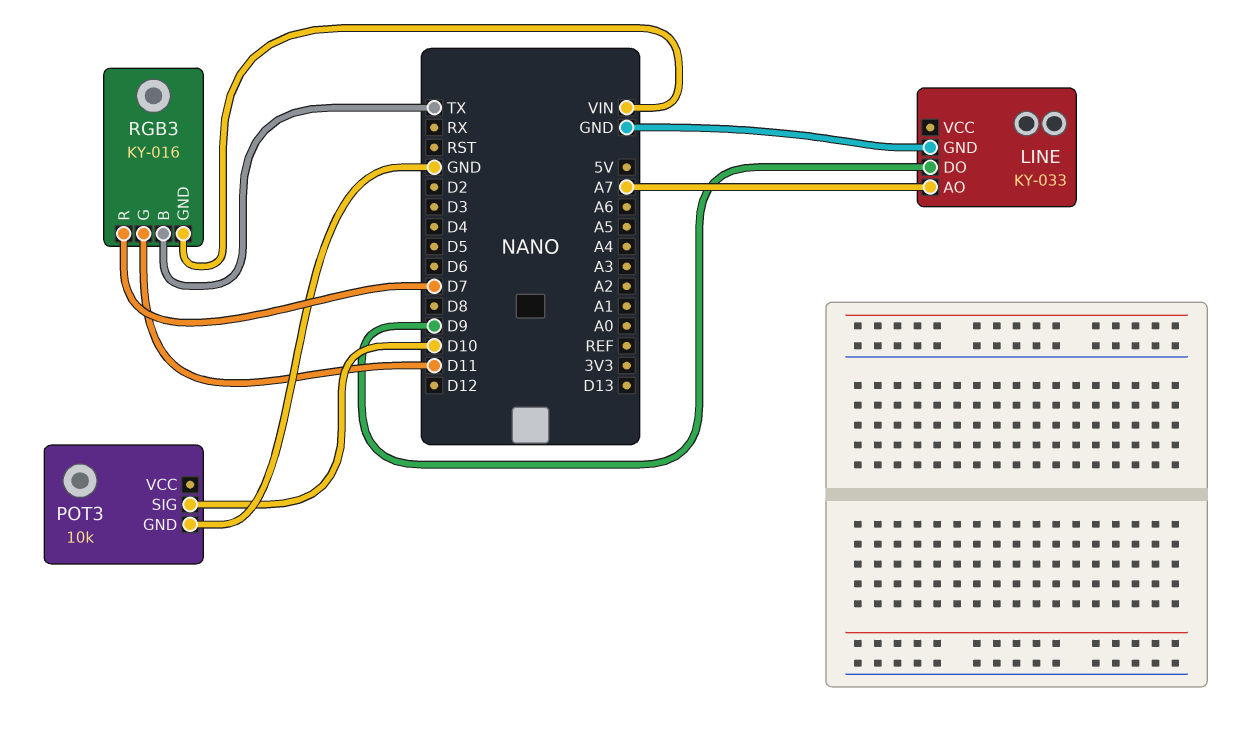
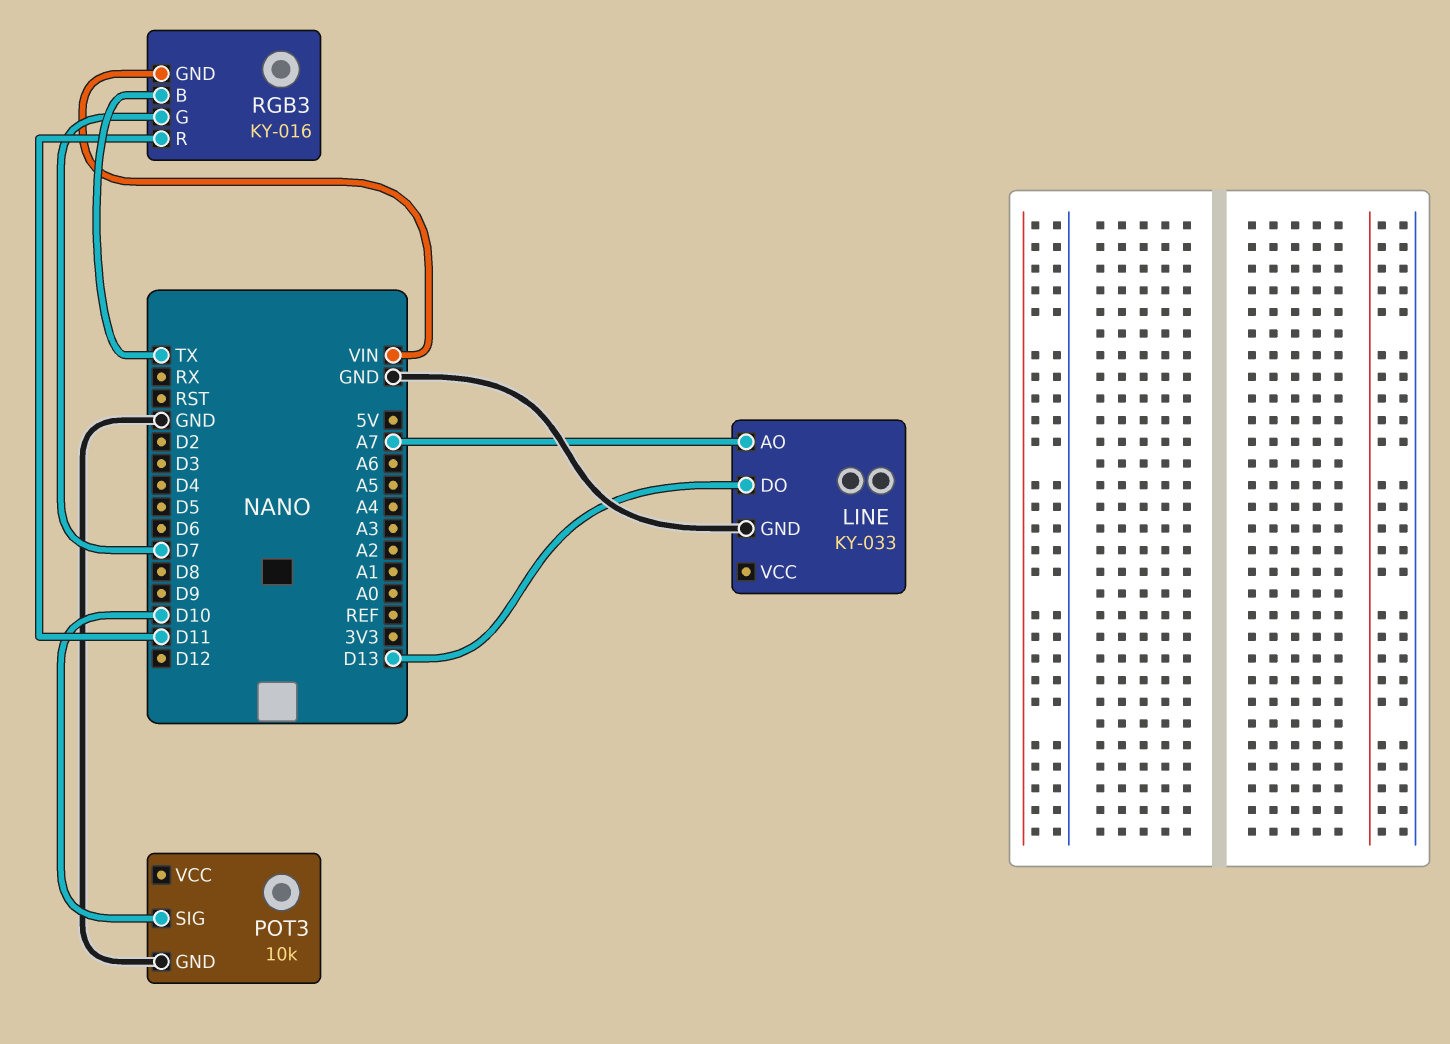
LINE pin DO: D9 -> D13
RGB3 pin G: D11 -> D7
RGB3 pin R: D7 -> D11

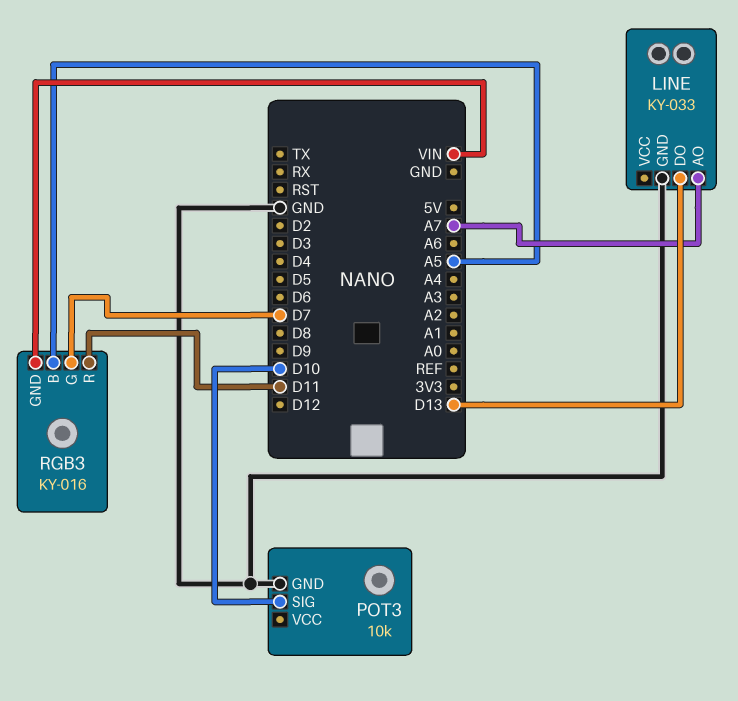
RGB3 pin B: TX -> A5

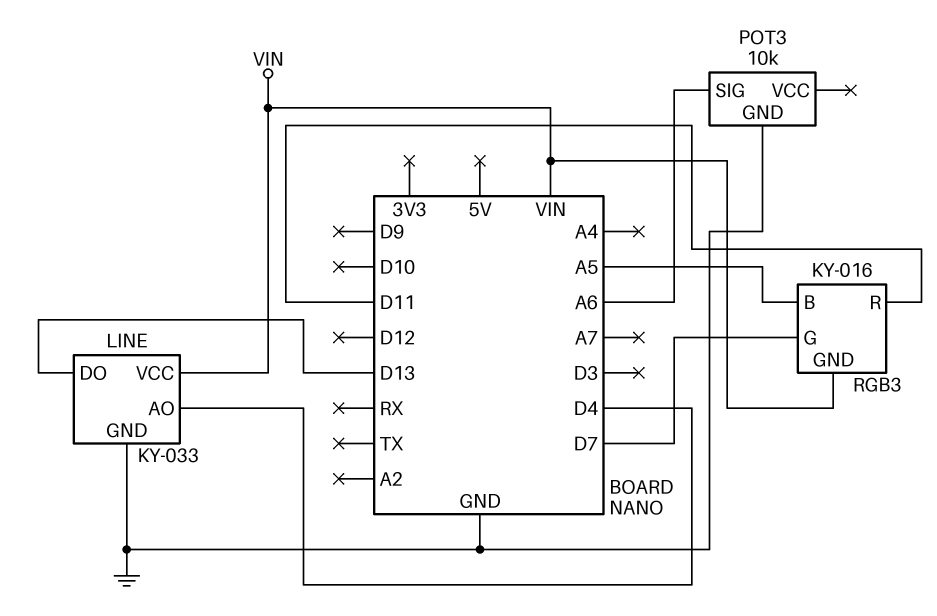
LINE pin AO: A7 -> D4
LINE pin VCC: none -> VIN
POT3 pin SIG: D10 -> A6

